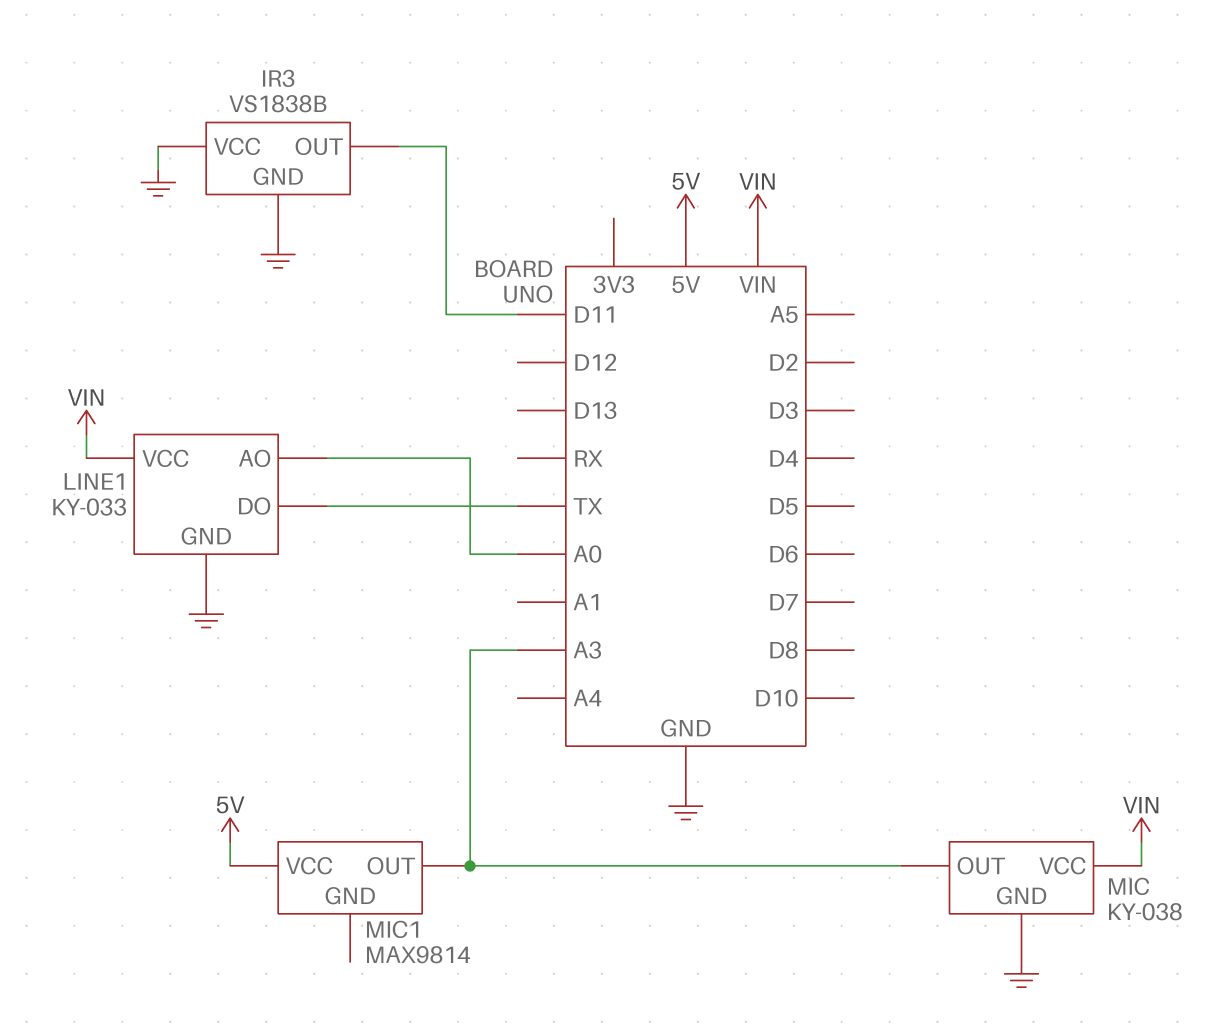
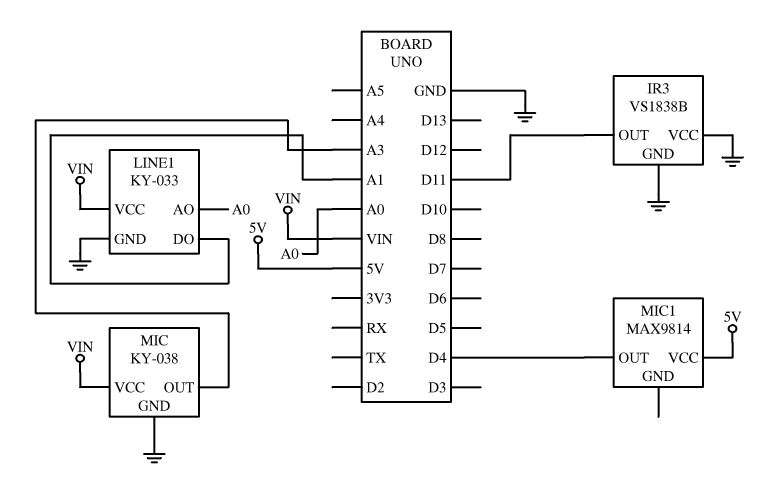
LINE1 pin DO: TX -> A1
MIC1 pin OUT: A3 -> D4

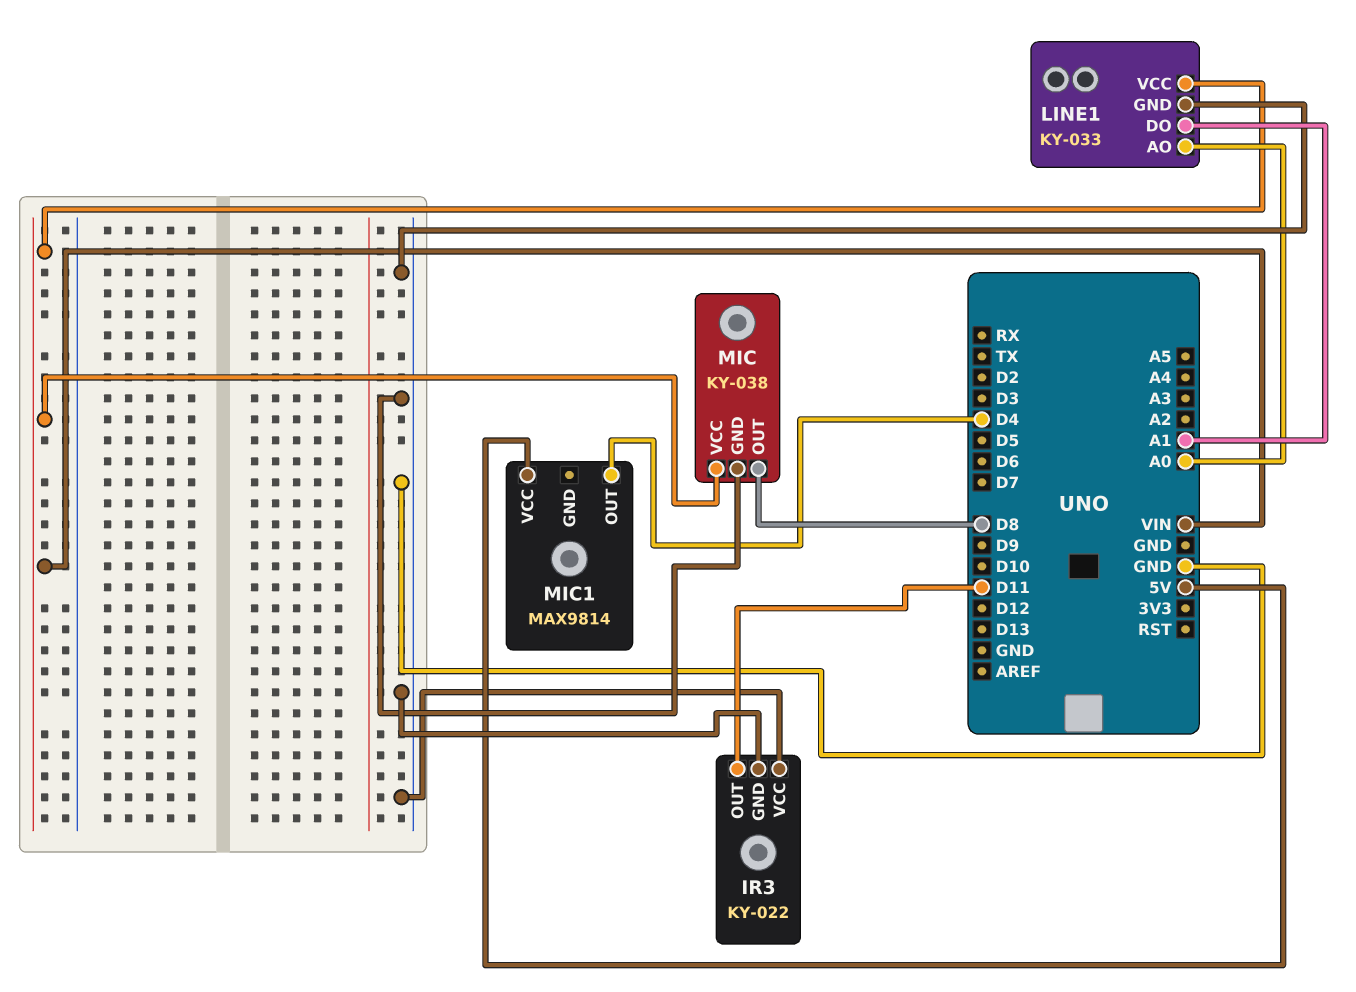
IR3: VS1838B -> KY-022
MIC pin OUT: A3 -> D8

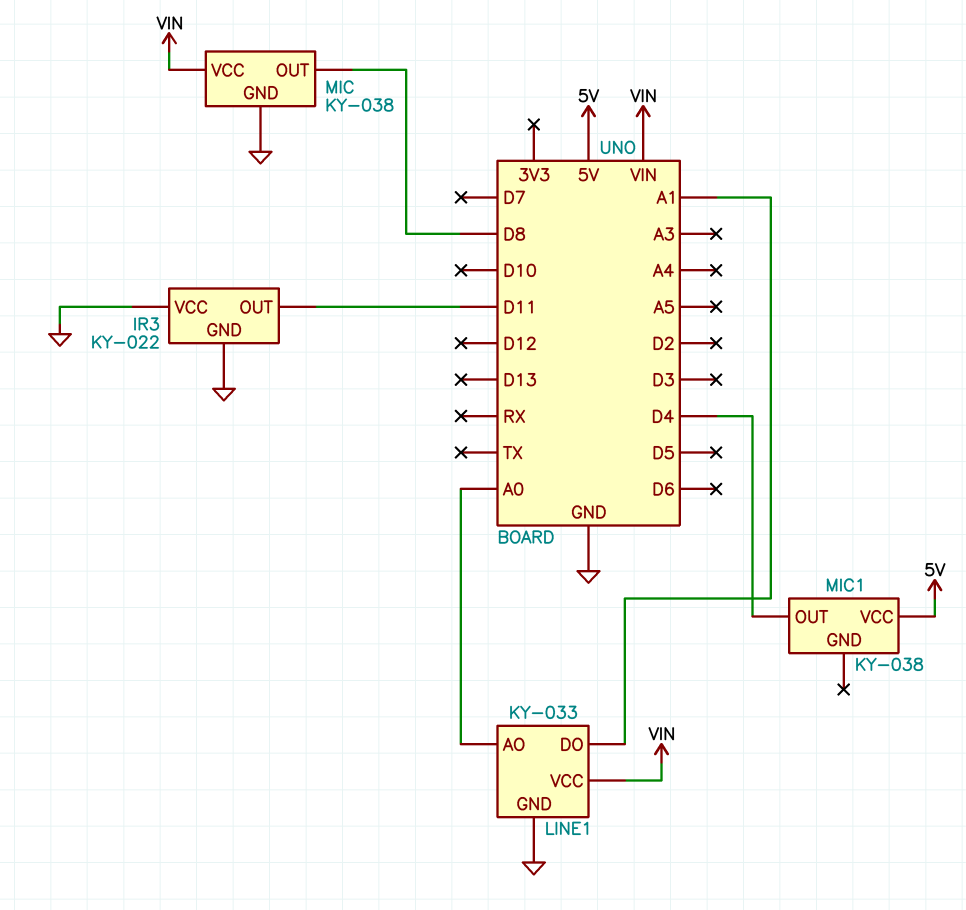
MIC1: MAX9814 -> KY-038

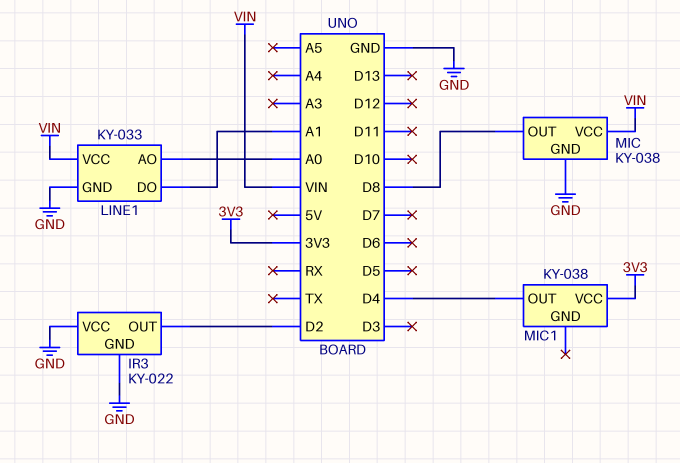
IR3 pin OUT: D11 -> D2
MIC1 pin VCC: 5V -> 3V3

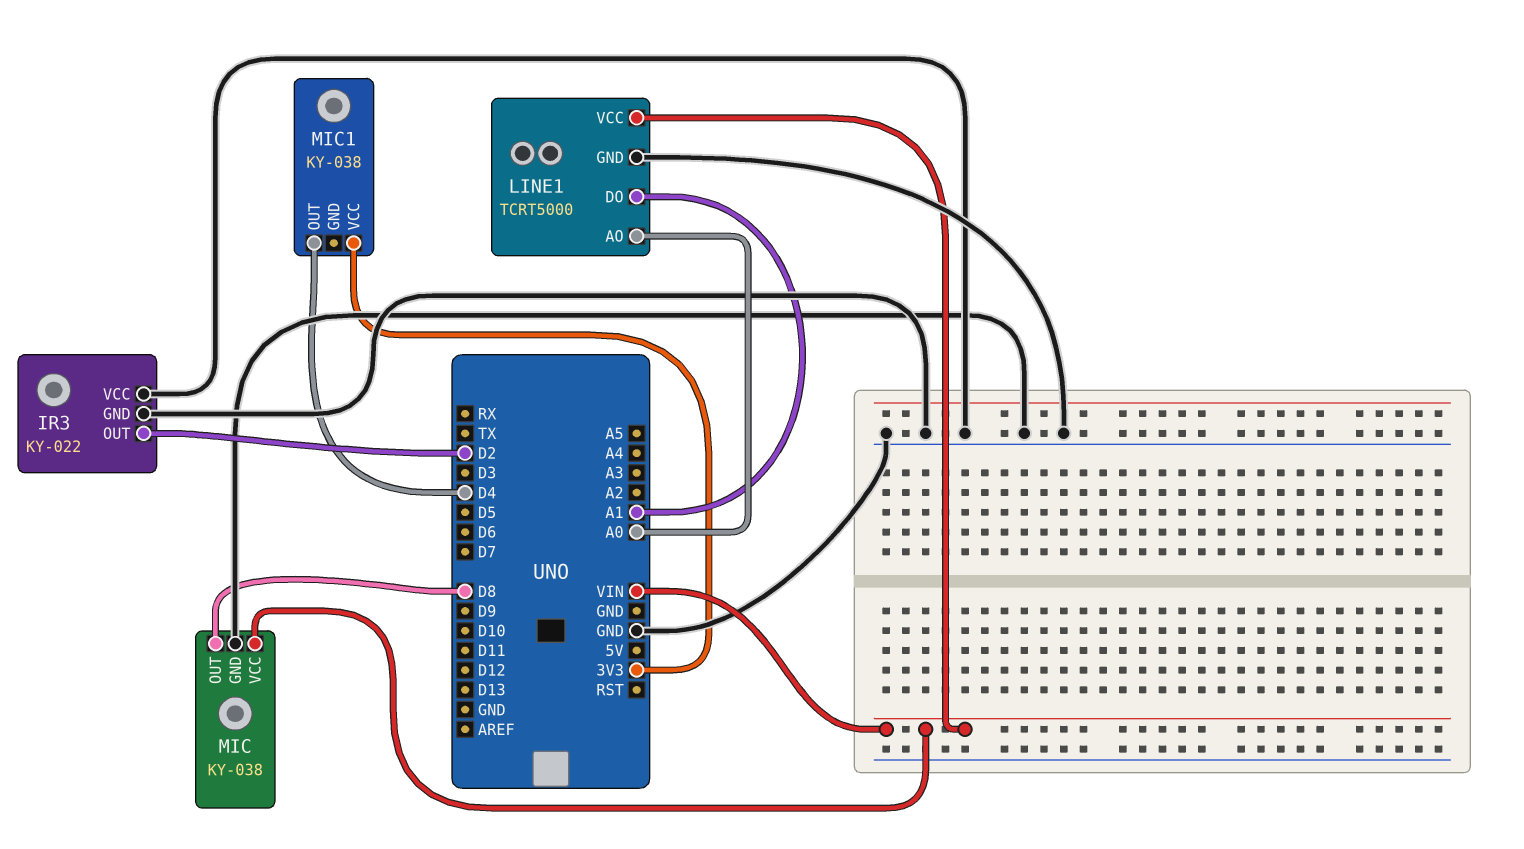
LINE1: KY-033 -> TCRT5000

